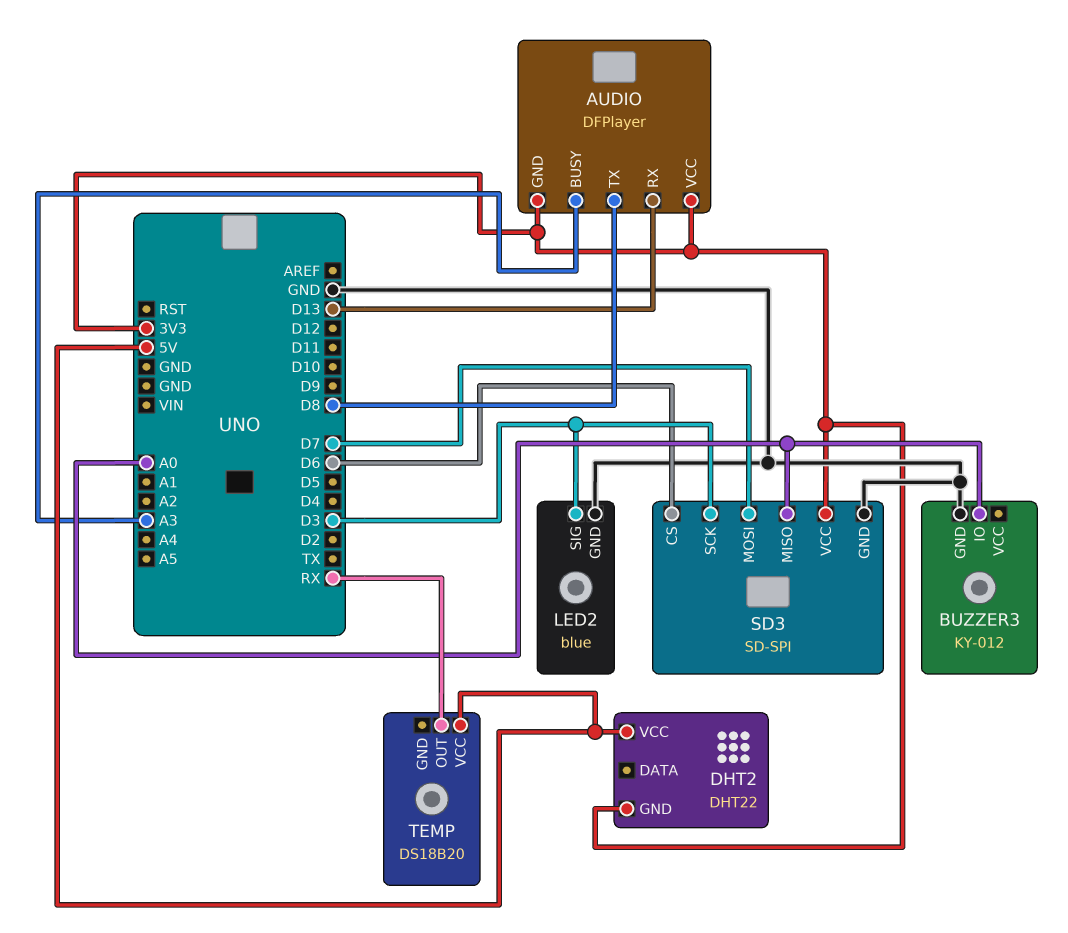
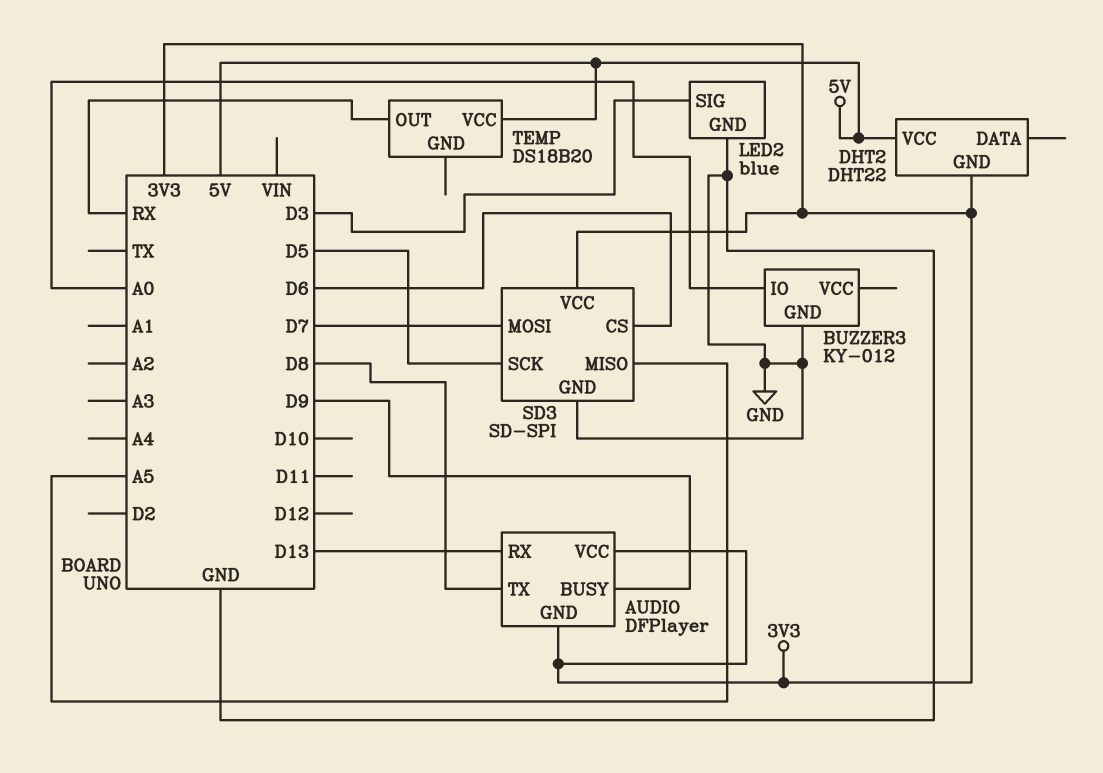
AUDIO pin BUSY: A3 -> D9
SD3 pin MISO: A0 -> A5
SD3 pin SCK: D3 -> D5

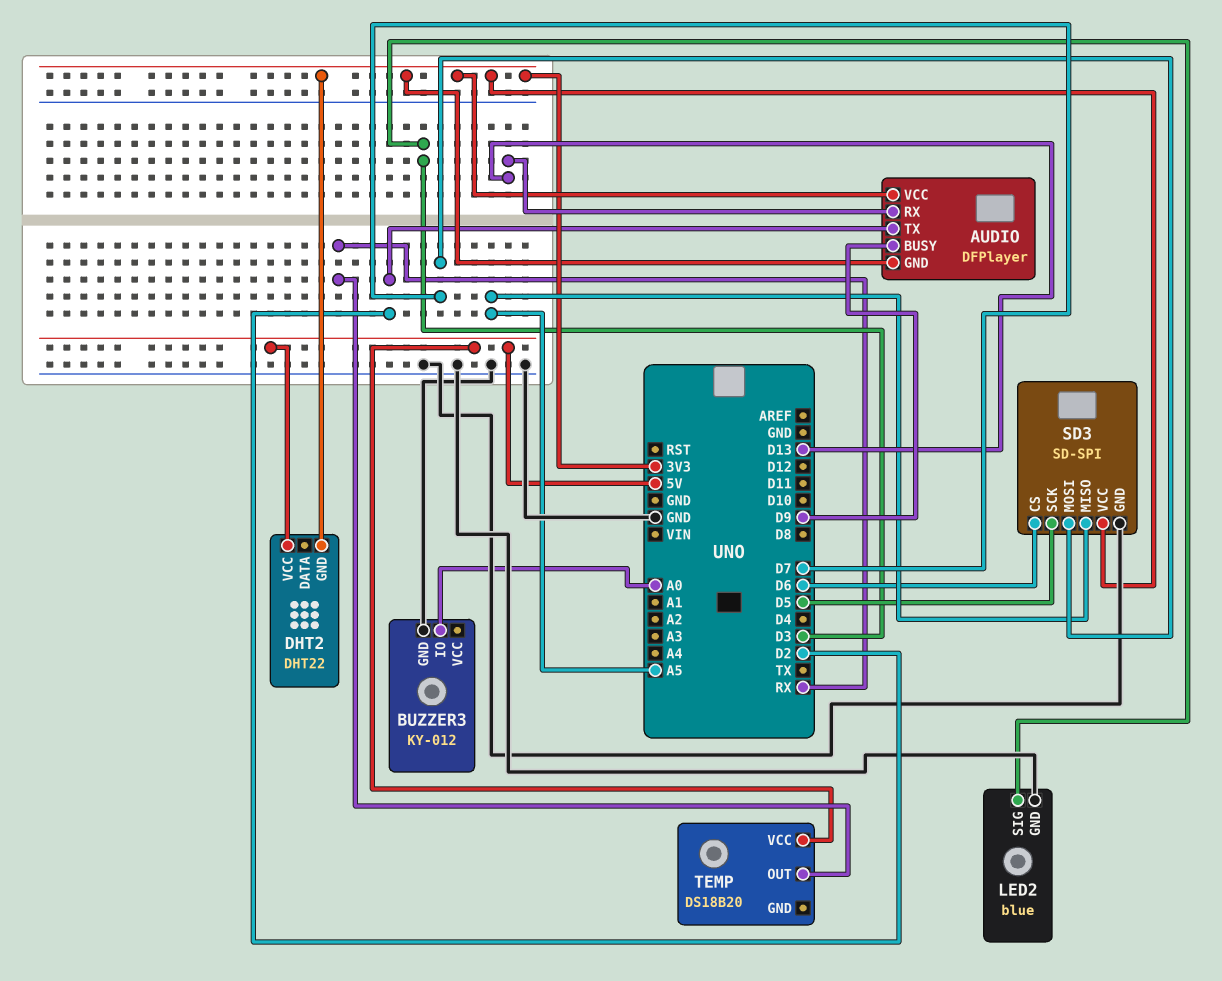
AUDIO pin TX: D8 -> D2

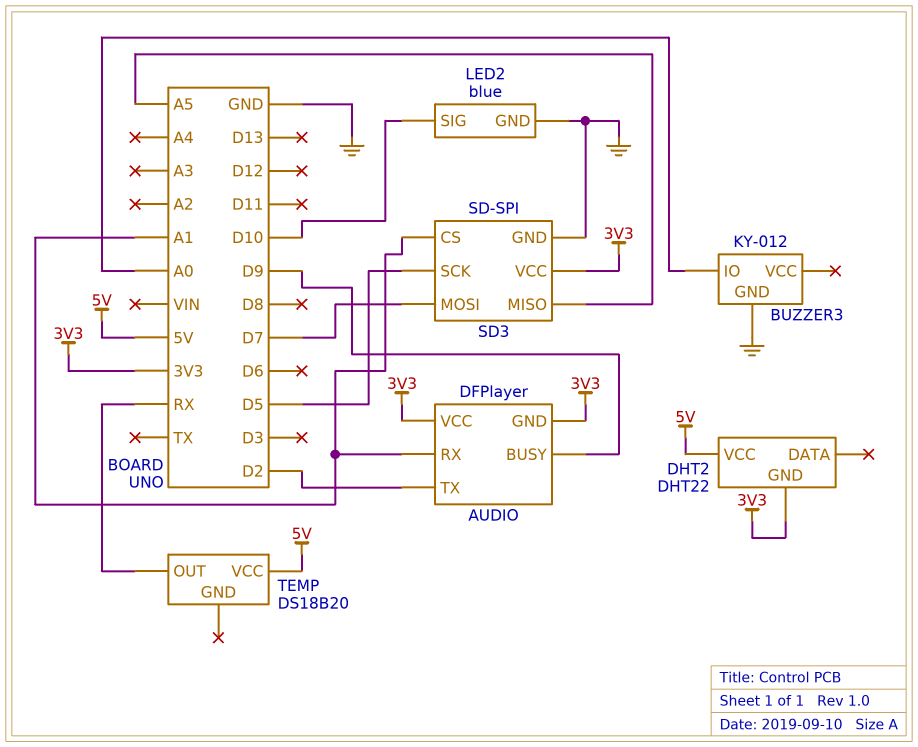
AUDIO pin RX: D13 -> A1
LED2 pin SIG: D3 -> D10
SD3 pin CS: D6 -> A1

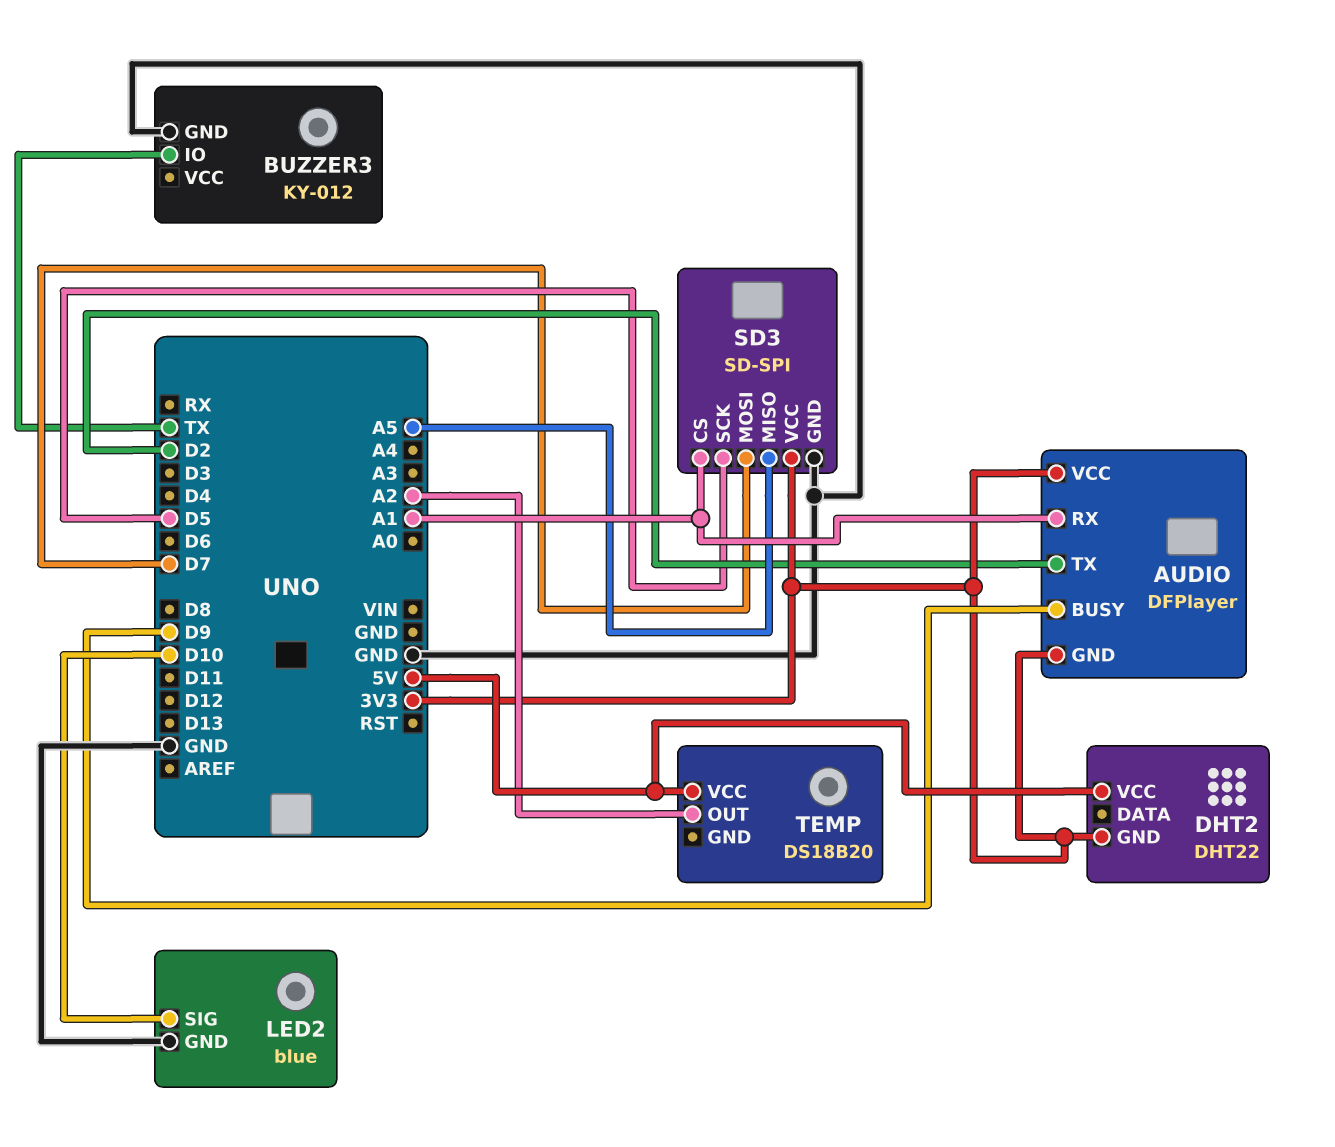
BUZZER3 pin IO: A0 -> TX
TEMP pin OUT: RX -> A2

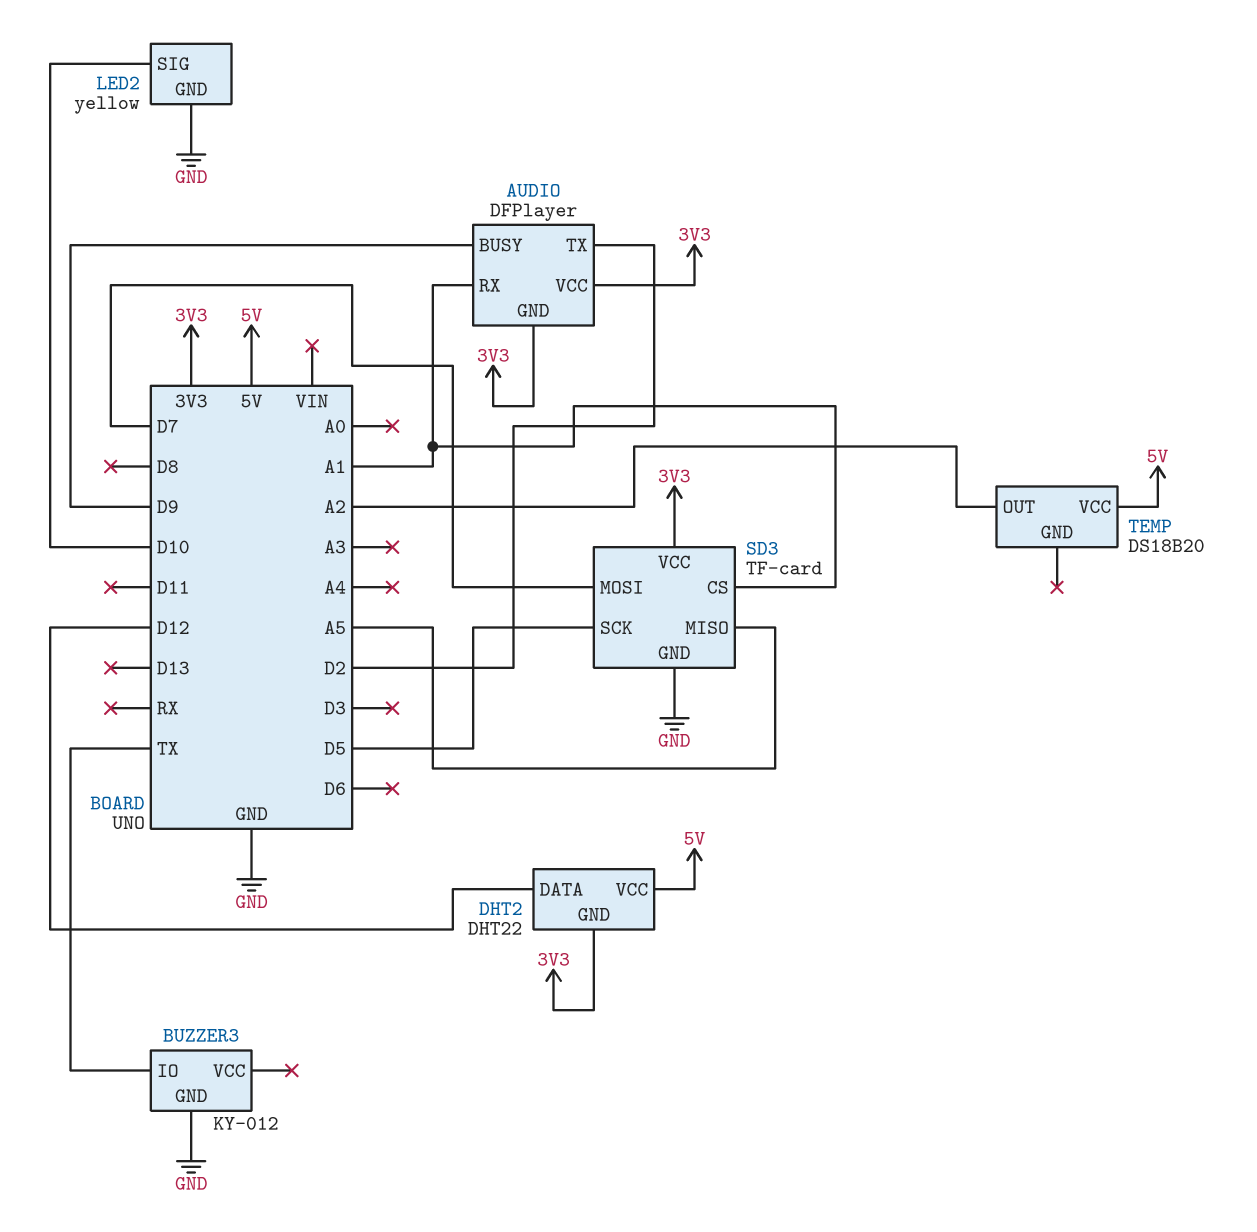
DHT2 pin DATA: none -> D12
LED2: blue -> yellow
SD3: SD-SPI -> TF-card

